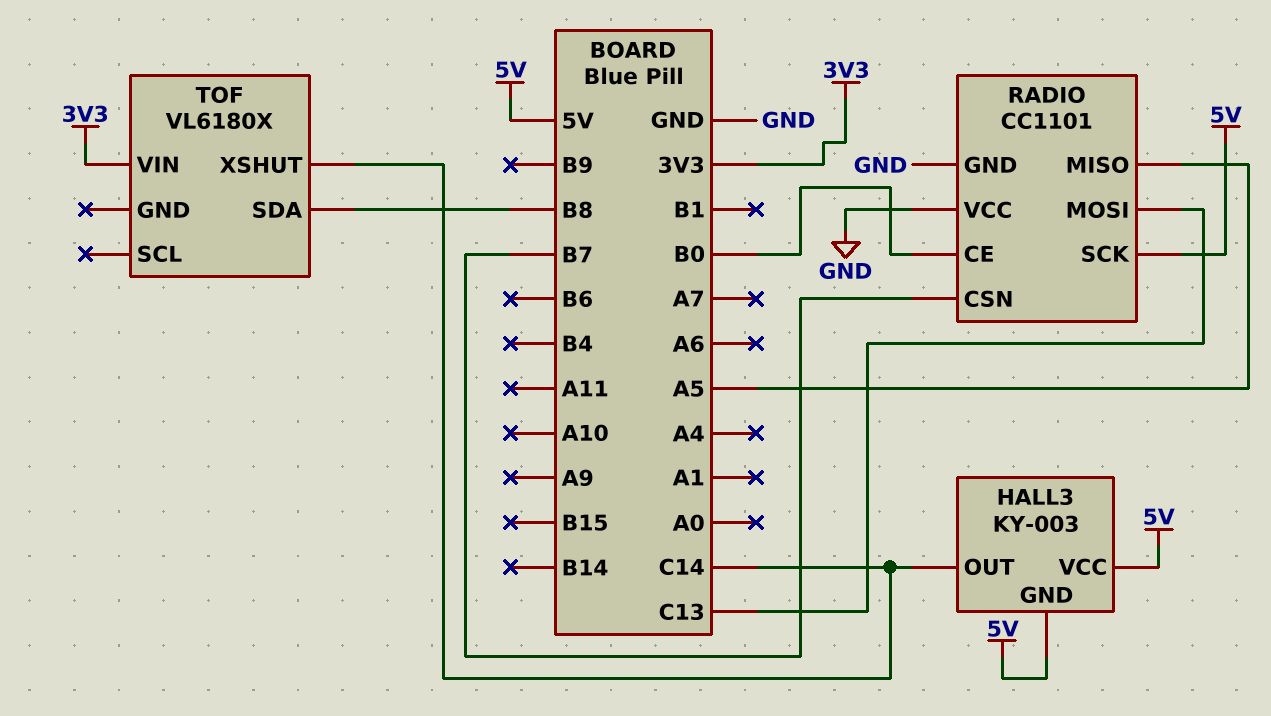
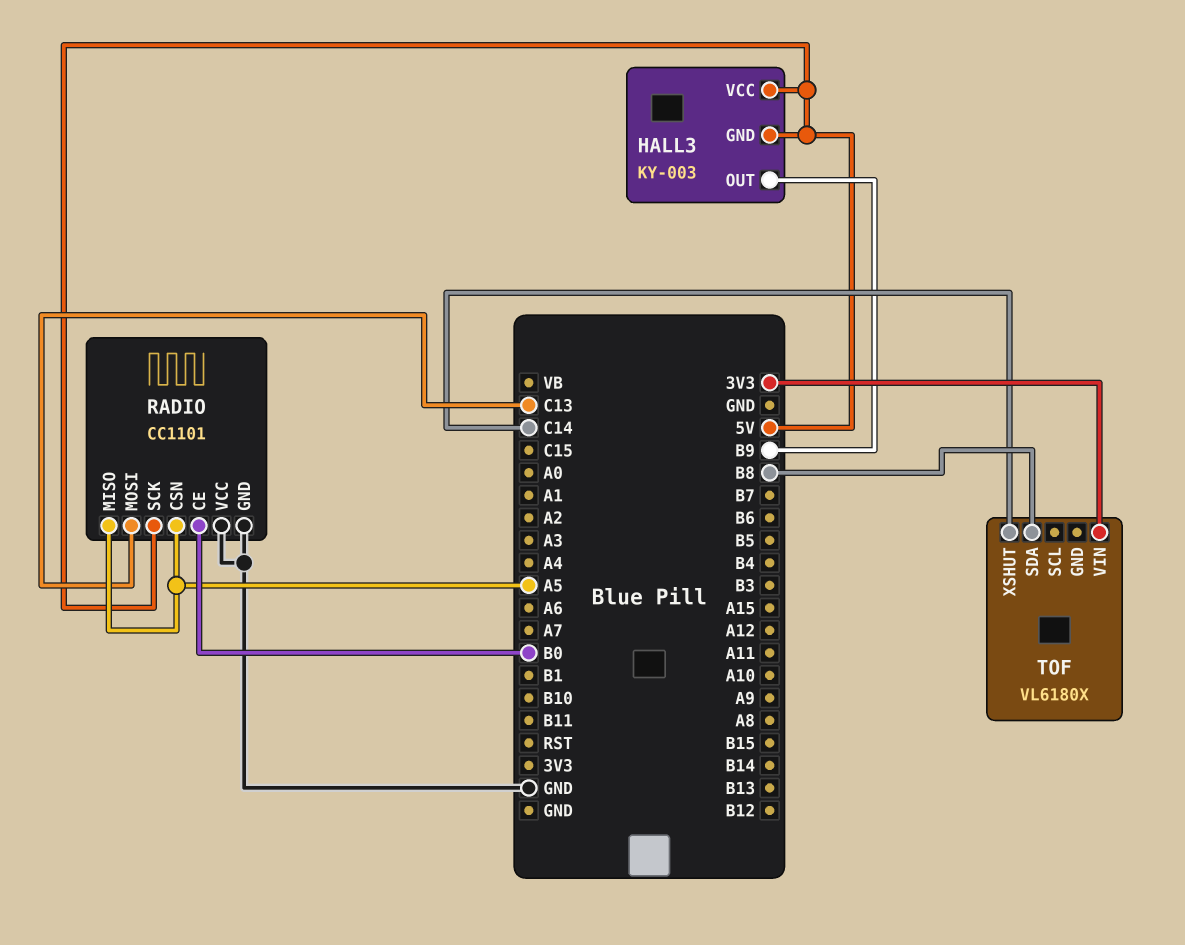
HALL3 pin OUT: C14 -> B9
RADIO pin CSN: B7 -> A5

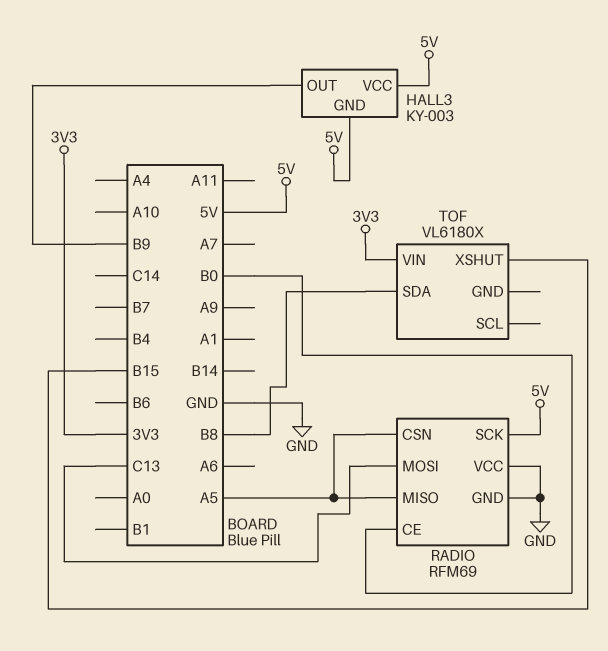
RADIO: CC1101 -> RFM69
TOF pin XSHUT: C14 -> B15

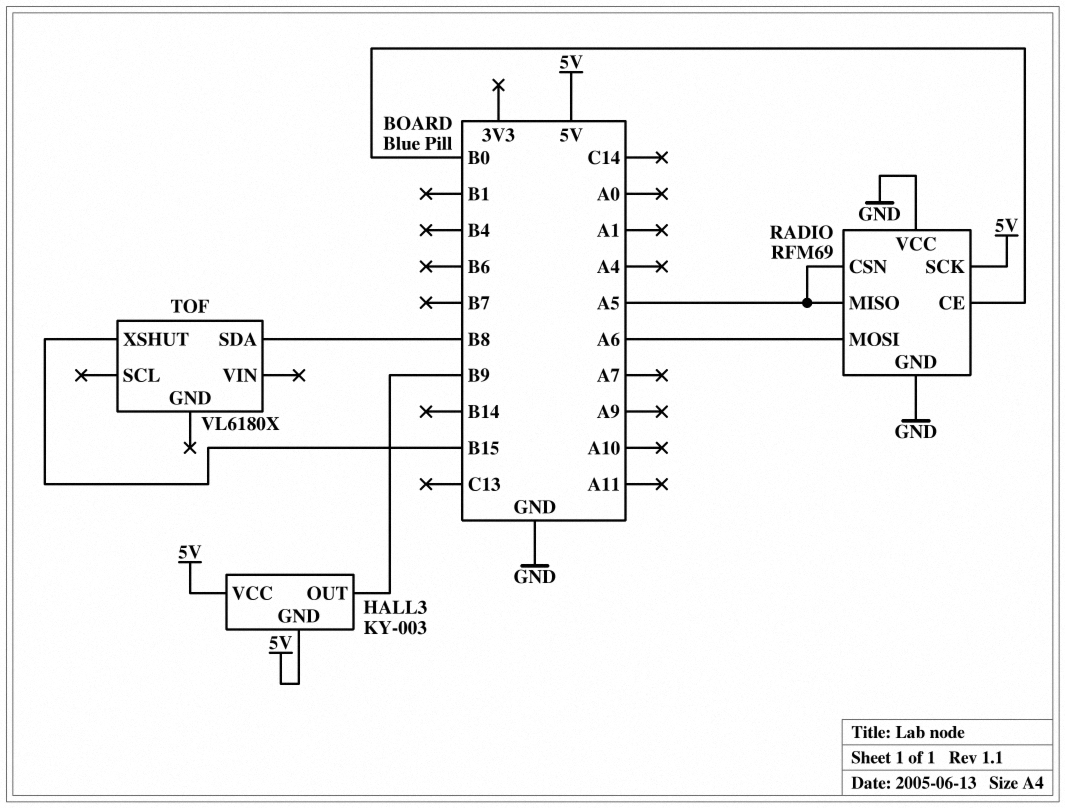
RADIO pin MOSI: C13 -> A6
TOF pin VIN: 3V3 -> none

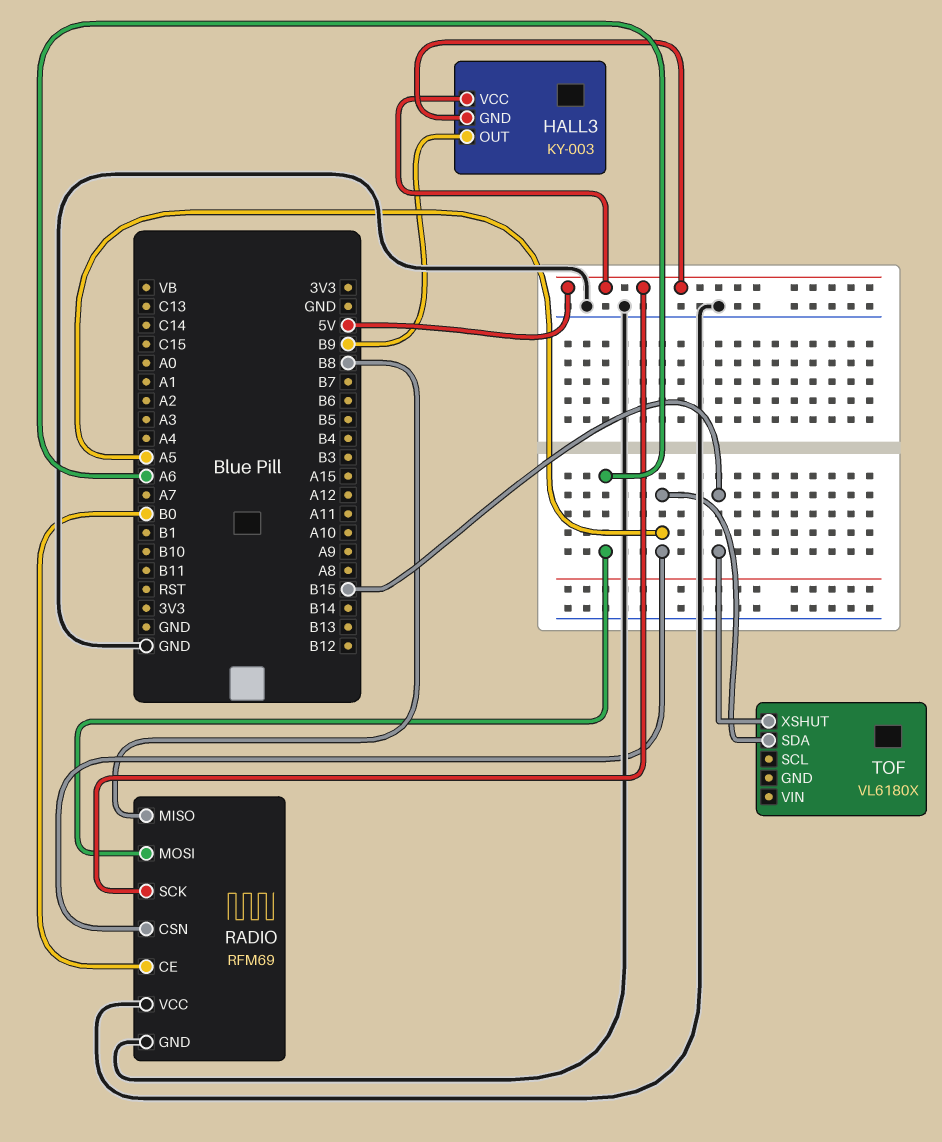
RADIO pin MISO: A5 -> B8
TOF pin SDA: B8 -> A5

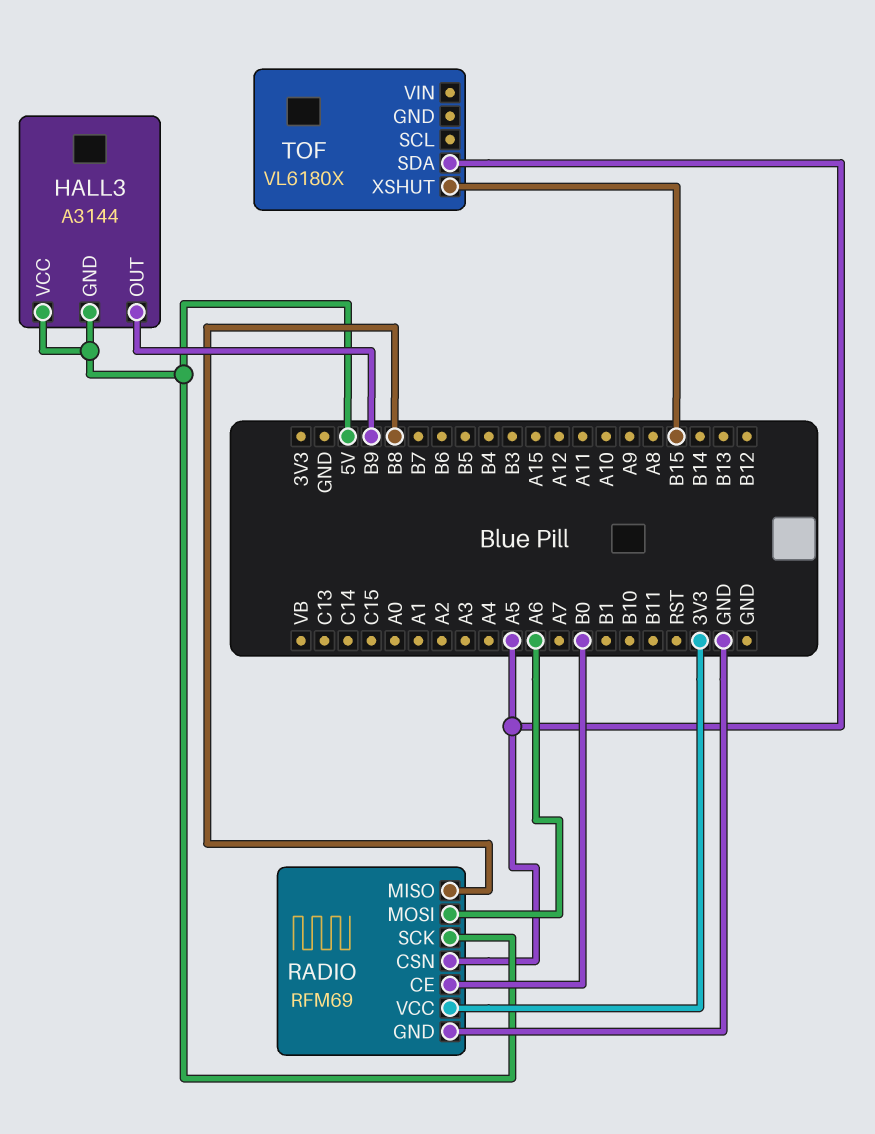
HALL3: KY-003 -> A3144
RADIO pin VCC: GND -> 3V3

